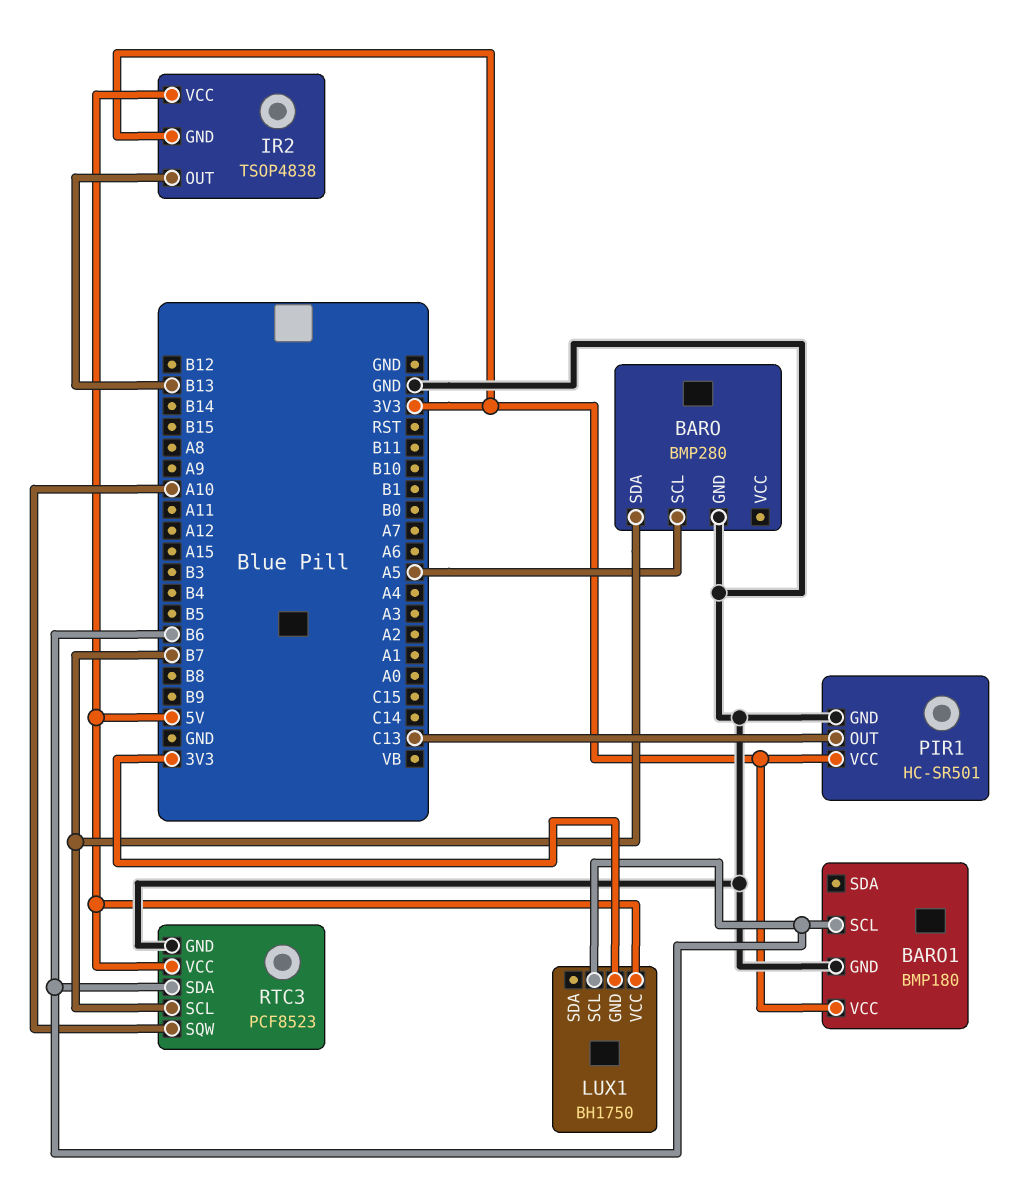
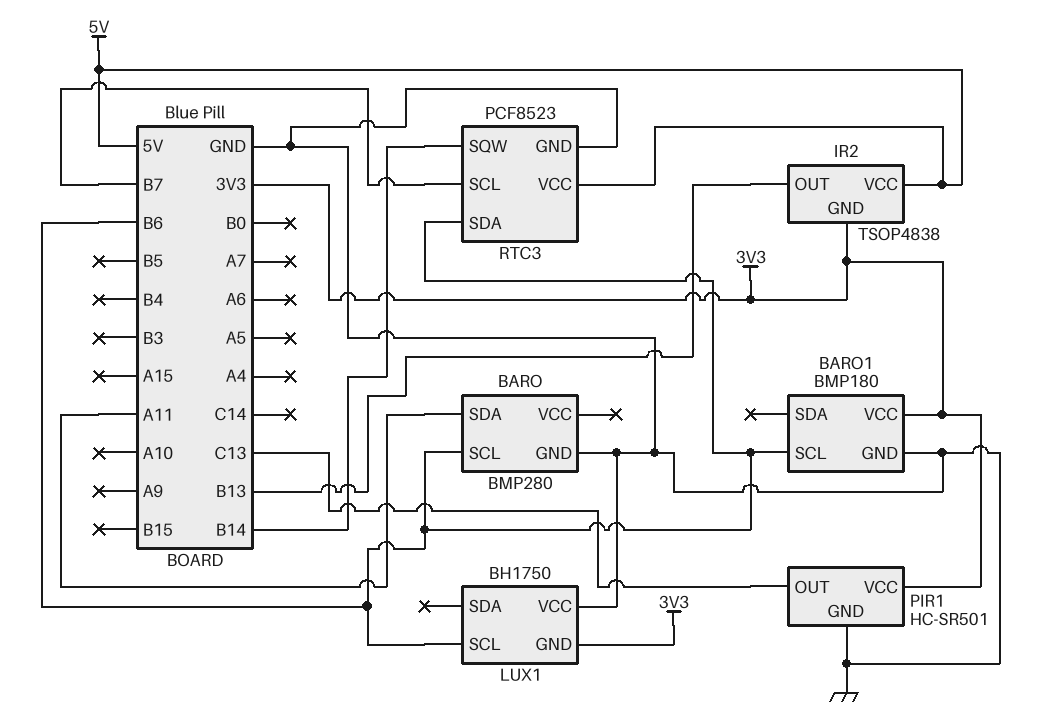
BARO pin SCL: A5 -> B6
BARO pin SDA: B7 -> A11
LUX1 pin VCC: 5V -> GND
RTC3 pin SQW: A10 -> B14

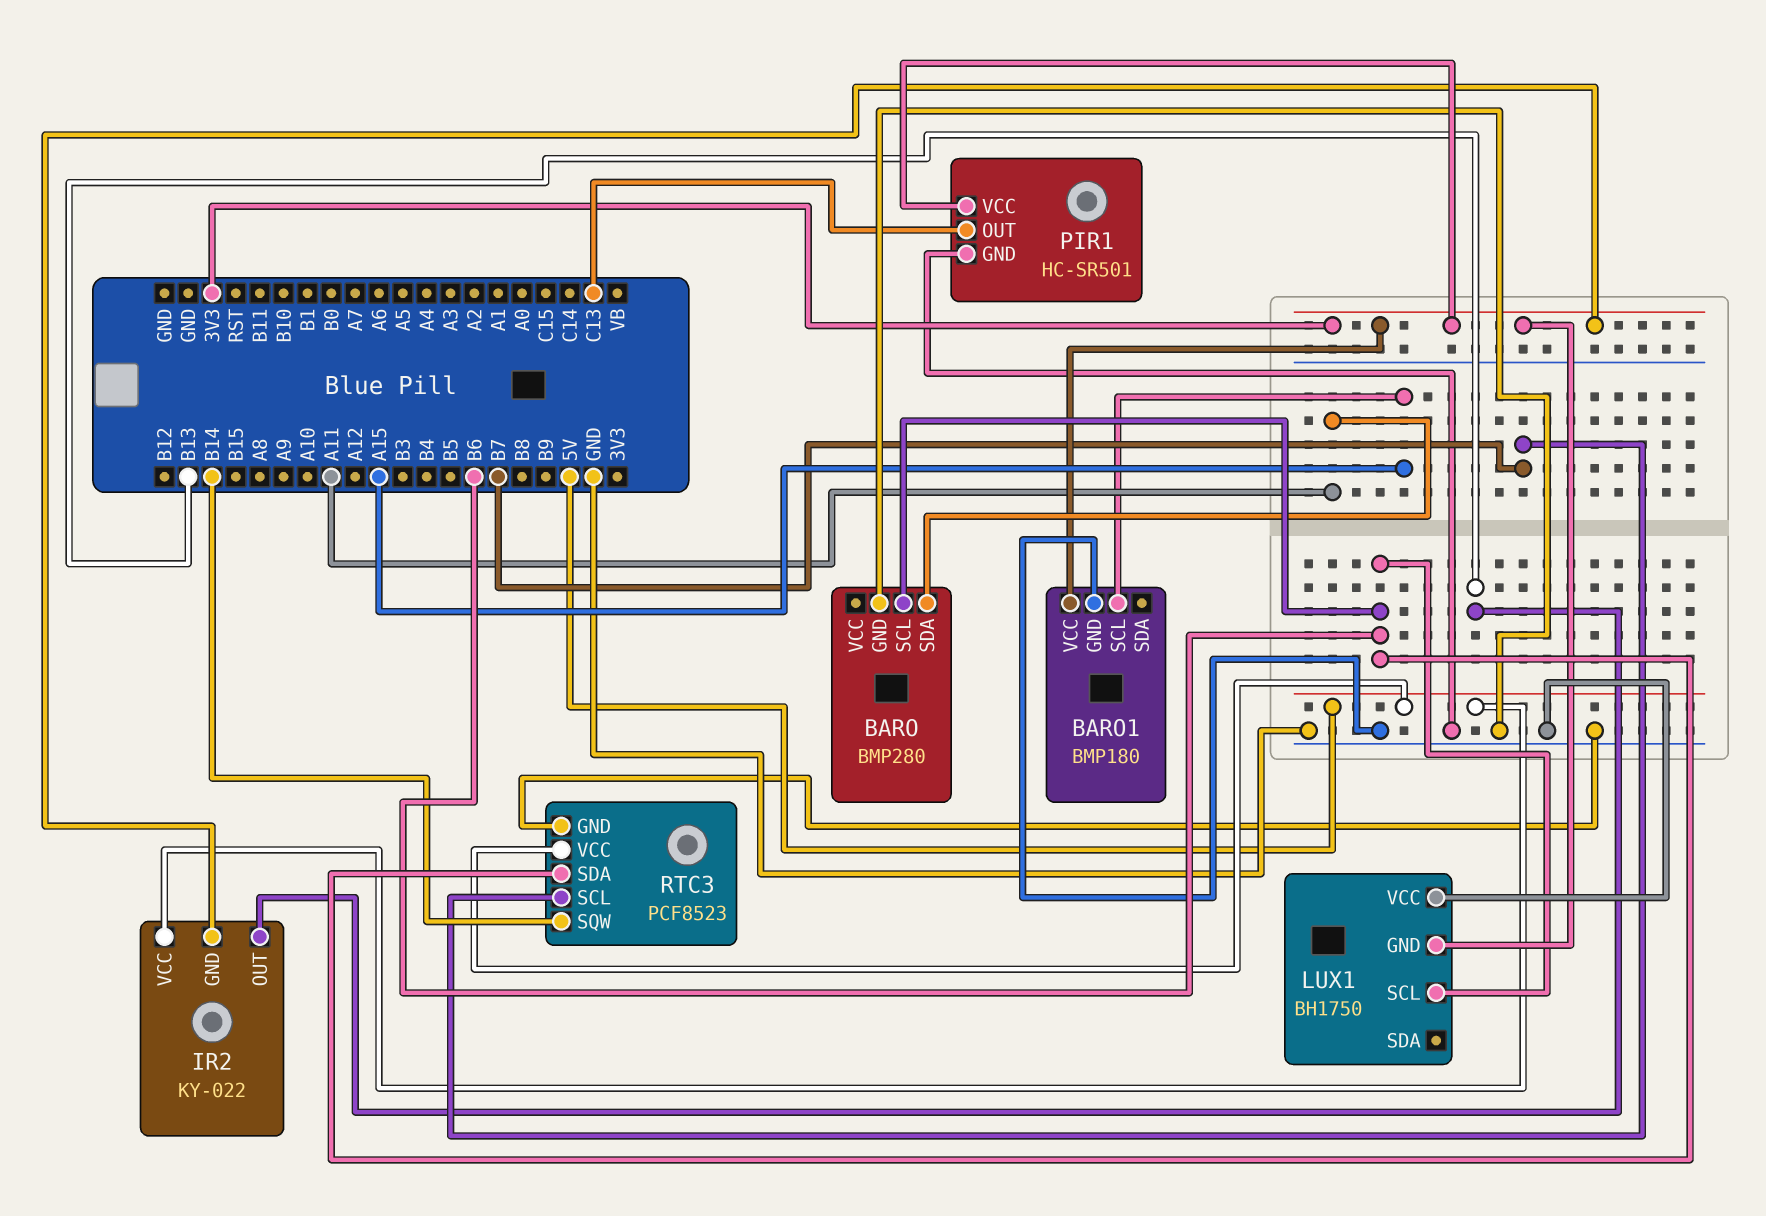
BARO1 pin SCL: B6 -> A15
IR2: TSOP4838 -> KY-022

